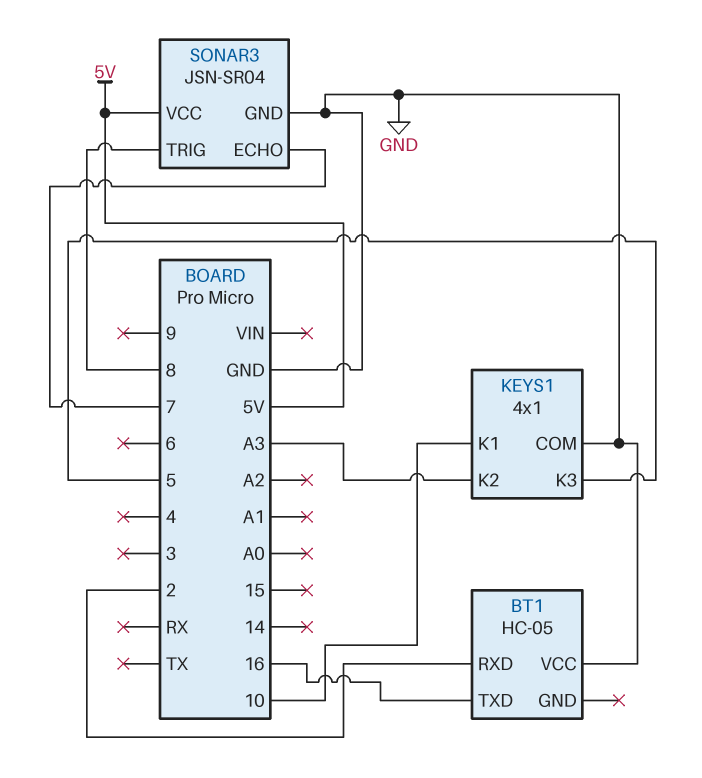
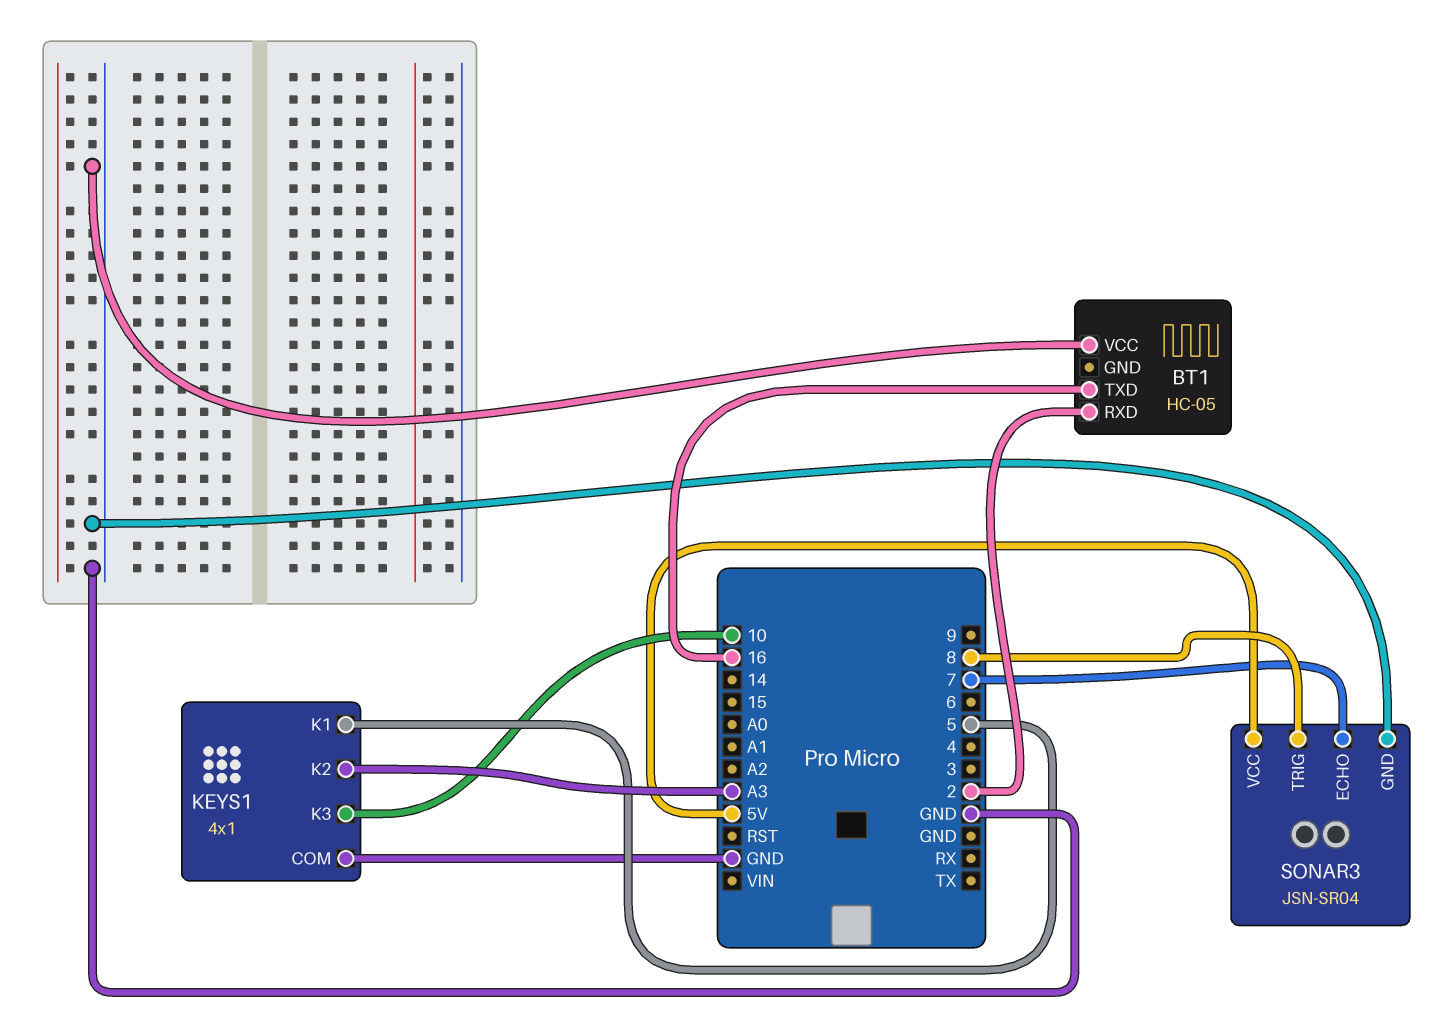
KEYS1 pin K1: 10 -> 5
KEYS1 pin K3: 5 -> 10

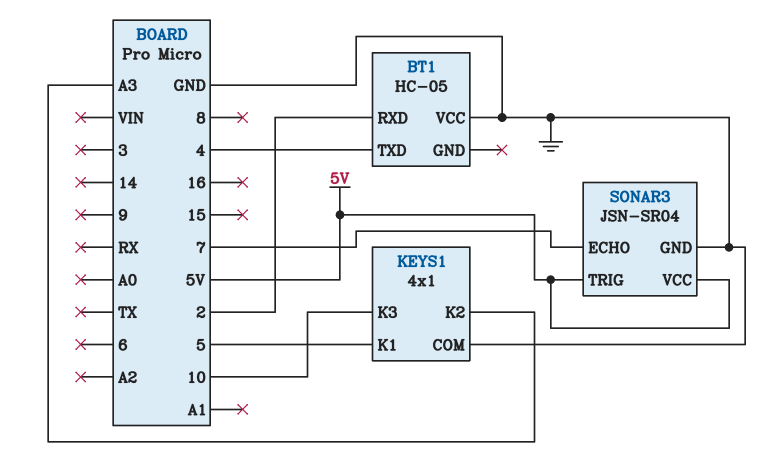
BT1 pin TXD: 16 -> 4
SONAR3 pin TRIG: 8 -> 5V

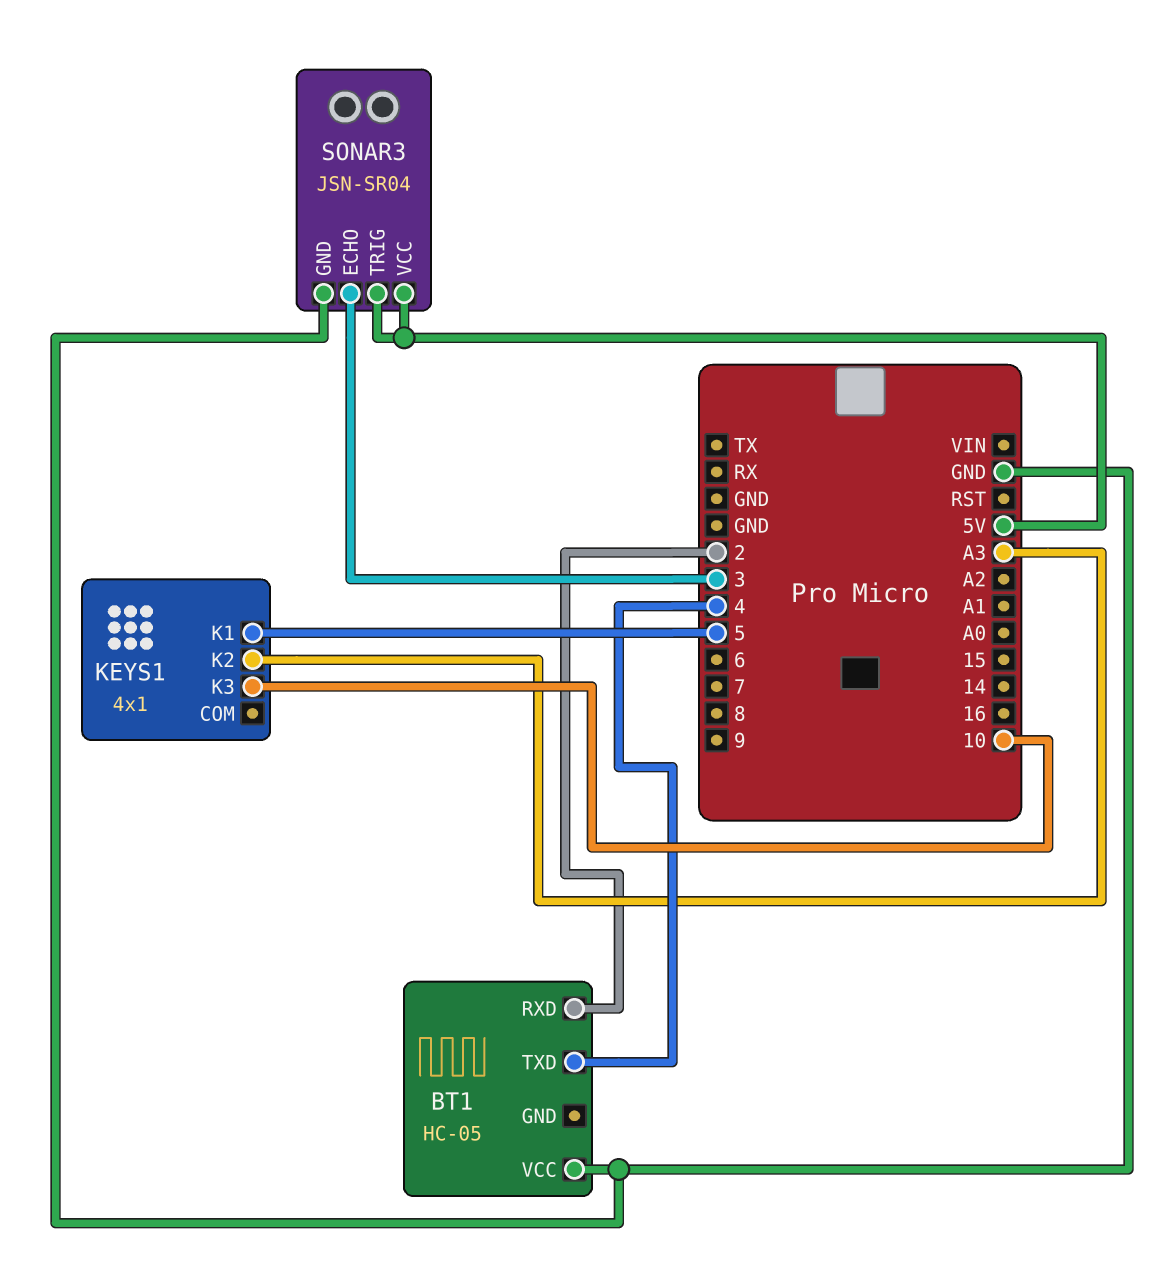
KEYS1 pin COM: GND -> none
SONAR3 pin ECHO: 7 -> 3

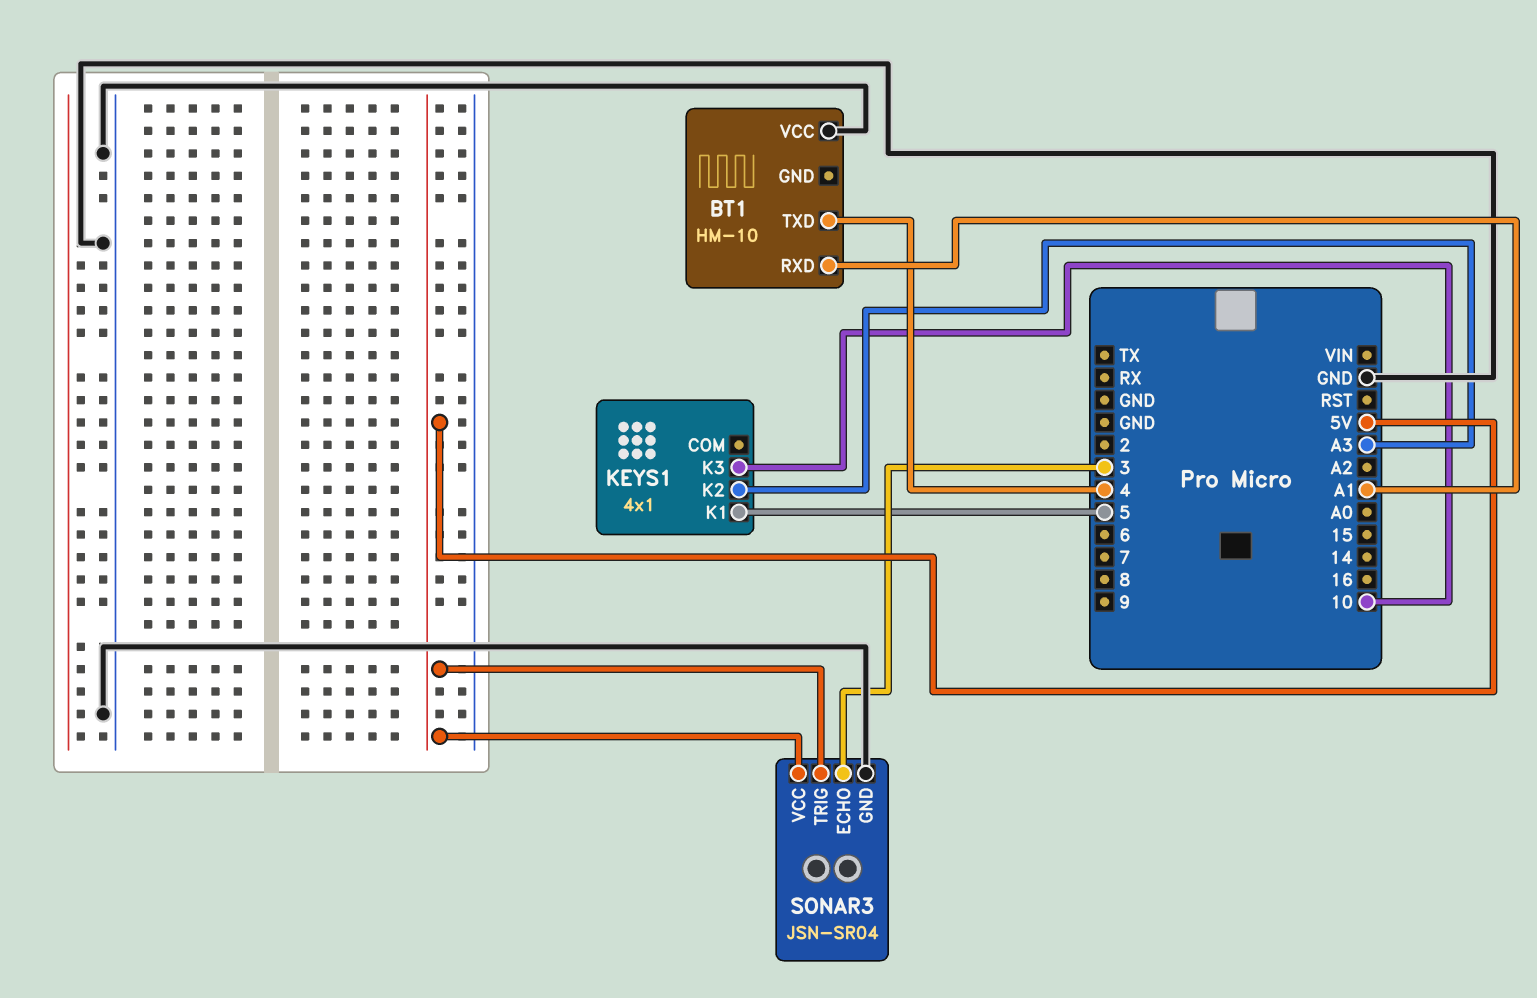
BT1: HC-05 -> HM-10
BT1 pin RXD: 2 -> A1

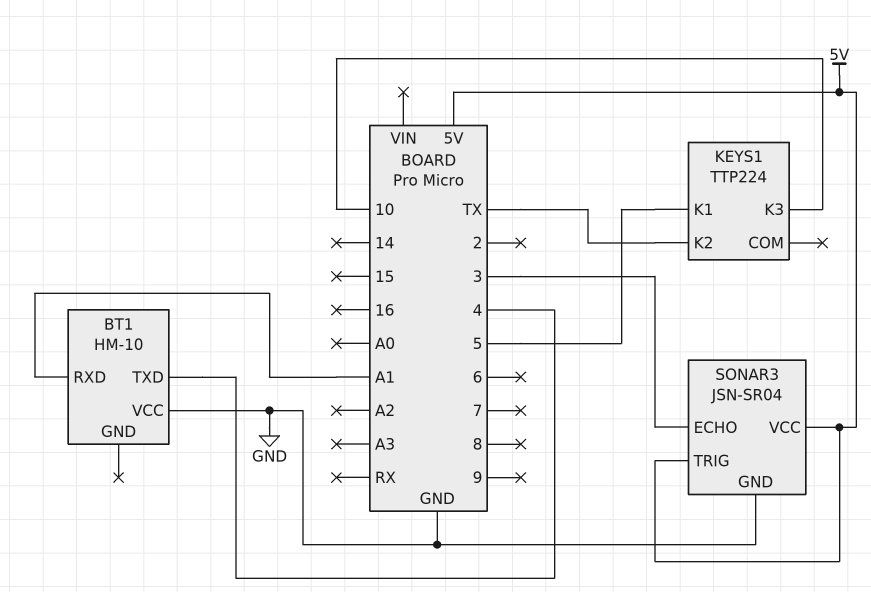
KEYS1: 4x1 -> TTP224
KEYS1 pin K2: A3 -> TX

